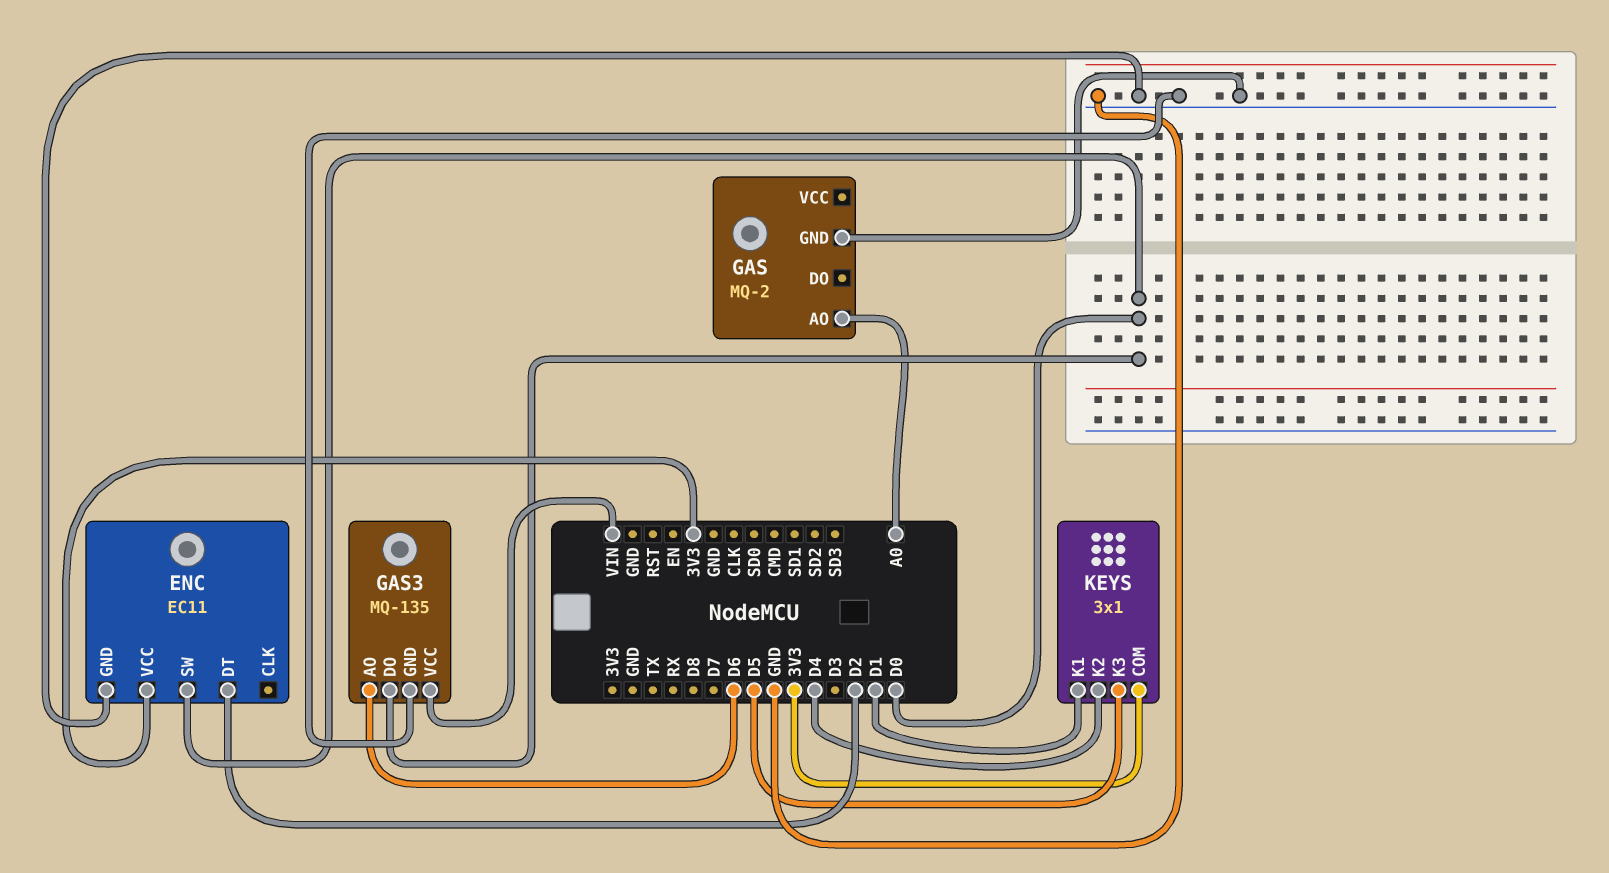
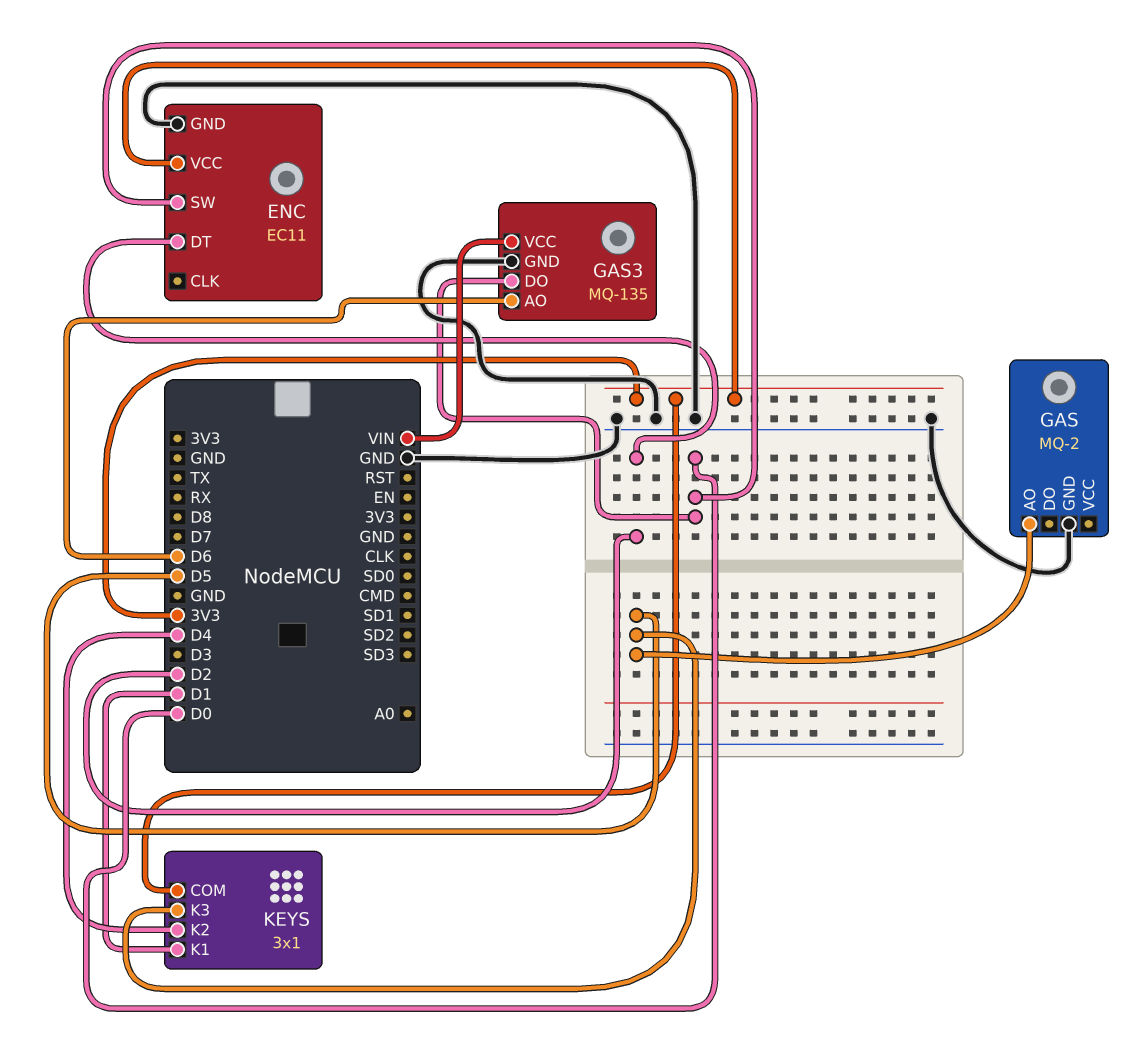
GAS pin AO: A0 -> D5

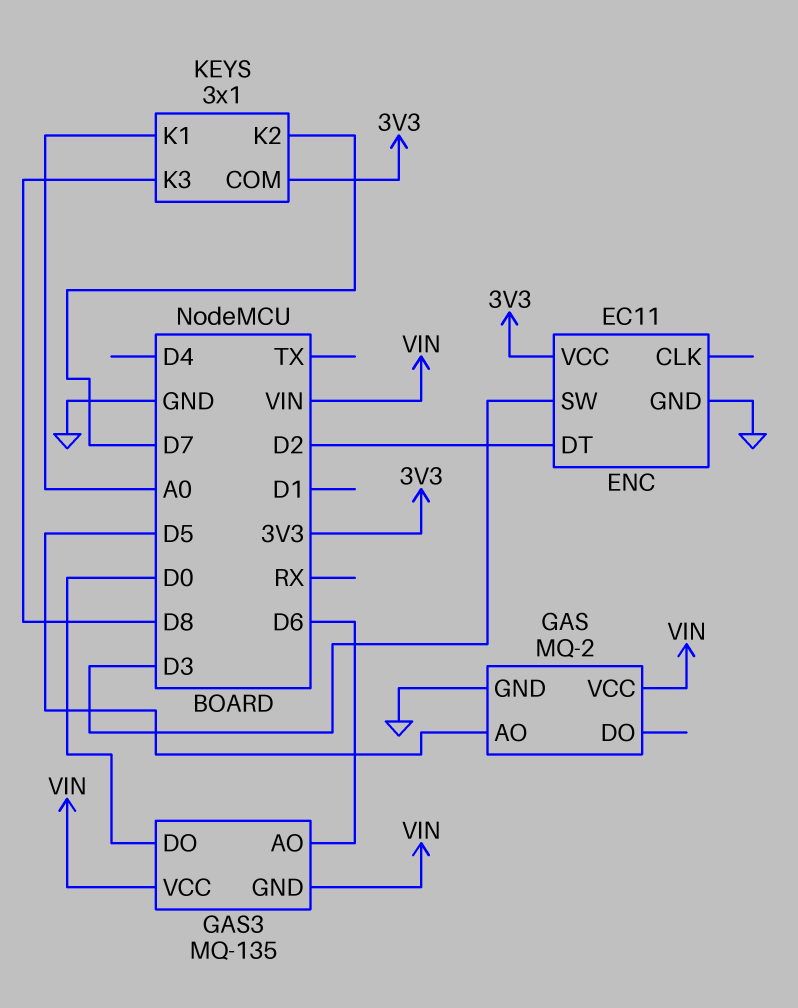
ENC pin SW: D0 -> D3
GAS pin VCC: none -> VIN
GAS3 pin GND: GND -> VIN
KEYS pin K1: D1 -> A0
KEYS pin K2: D4 -> D7
KEYS pin K3: D5 -> D8

